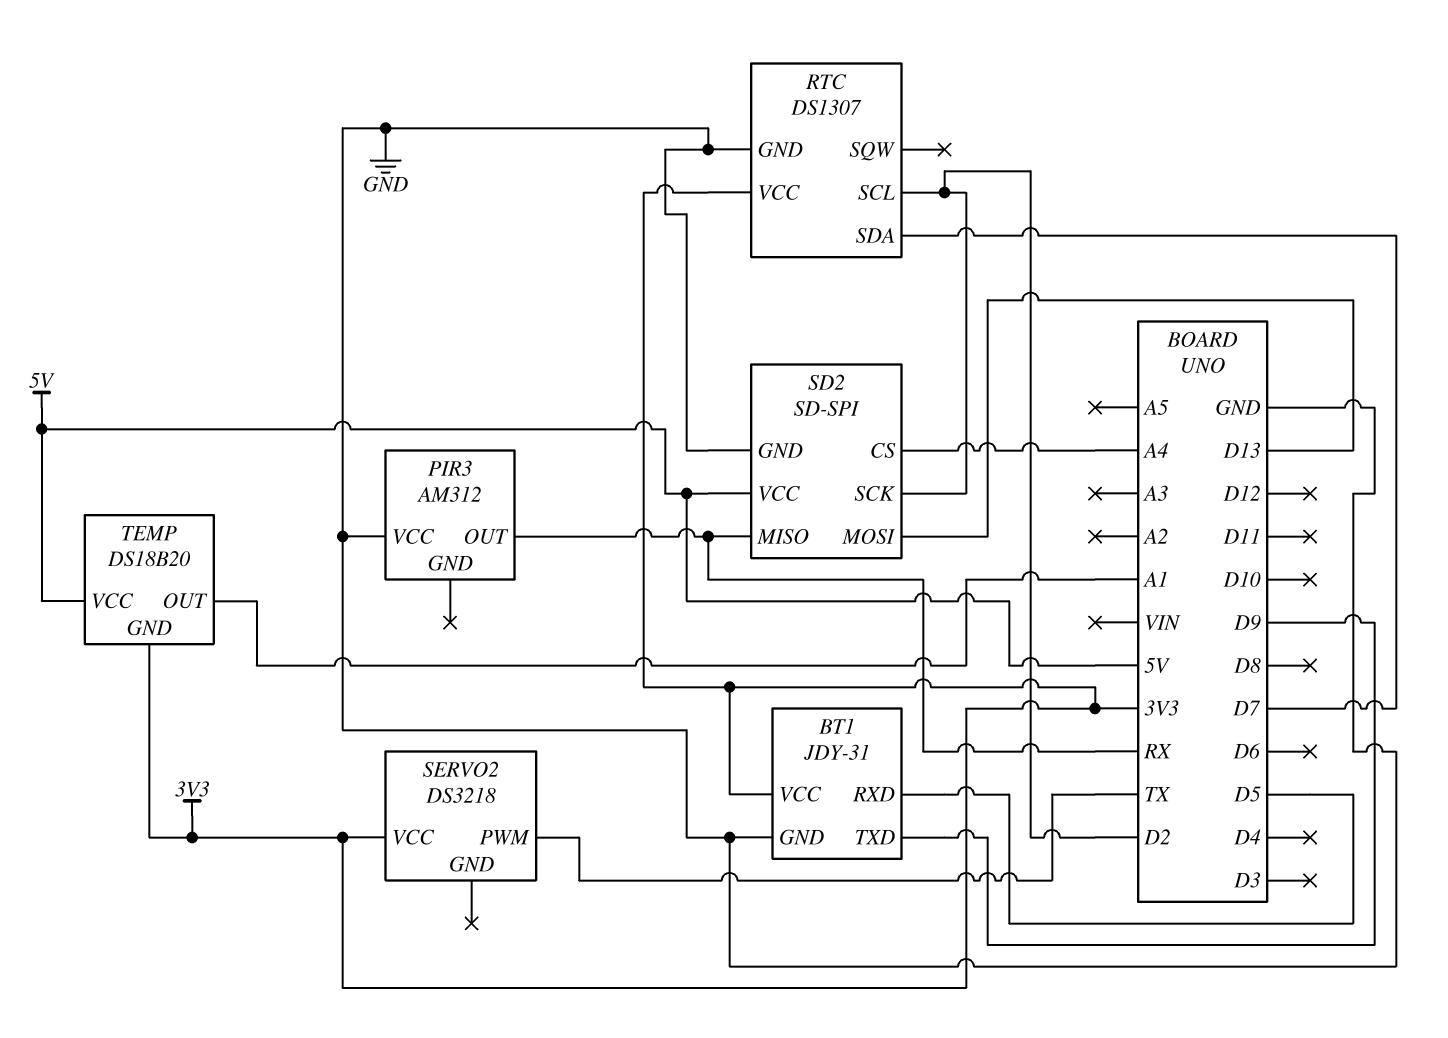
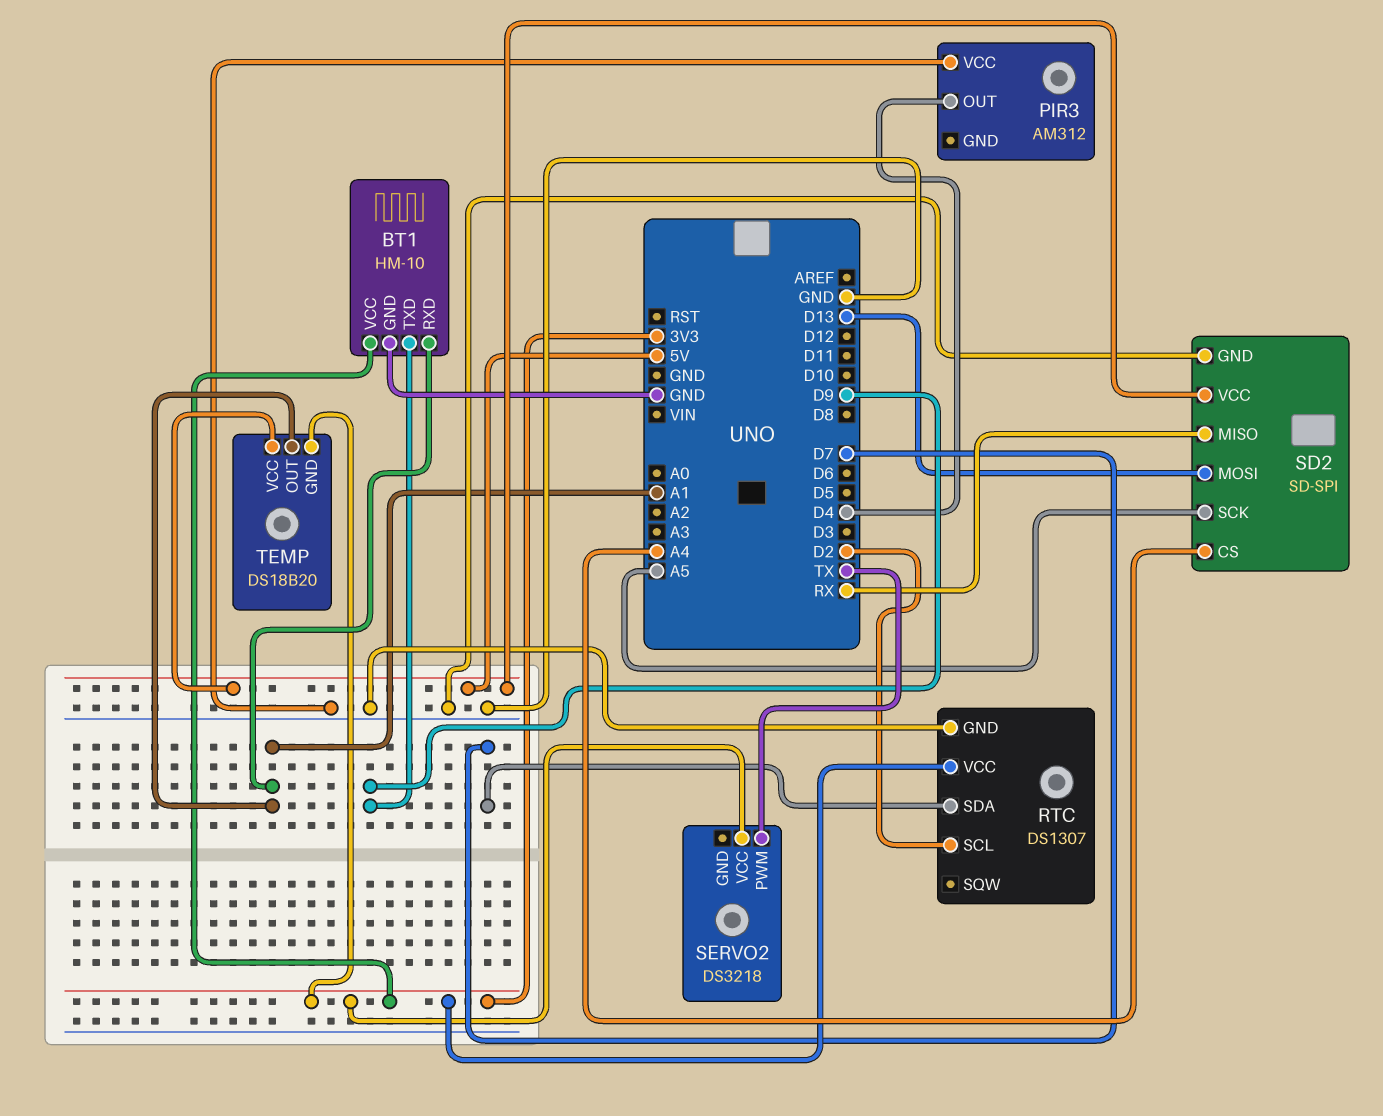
BT1: JDY-31 -> HM-10
BT1 pin RXD: D5 -> A1
PIR3 pin OUT: RX -> D4
SD2 pin SCK: D2 -> A5

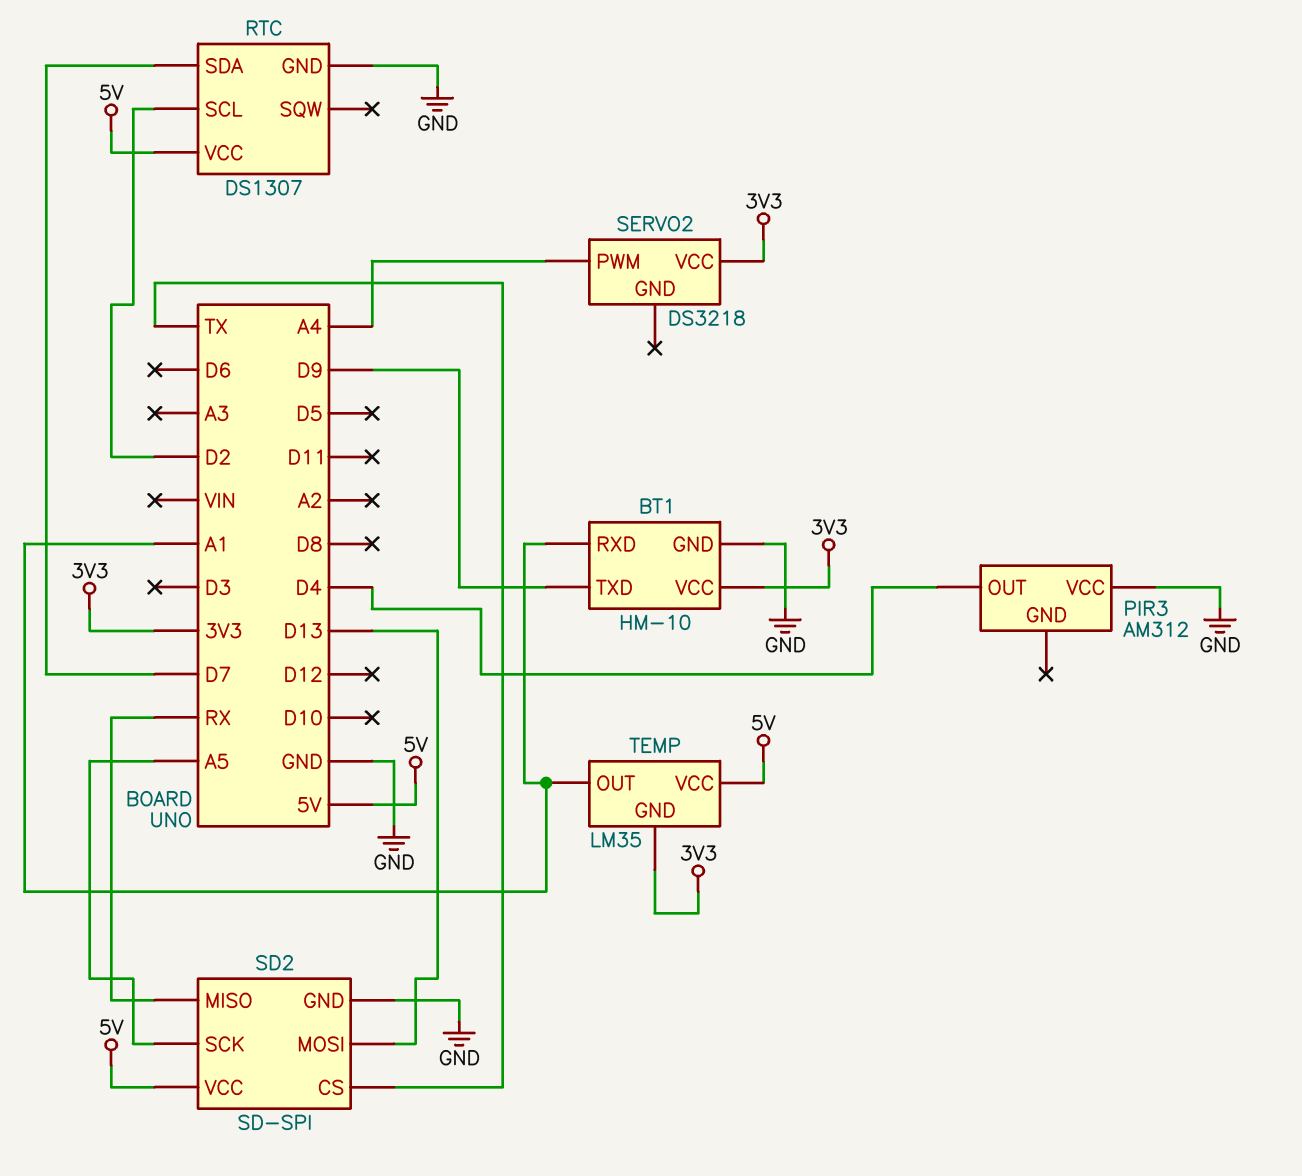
RTC pin VCC: 3V3 -> 5V
SD2 pin CS: A4 -> TX
SERVO2 pin PWM: TX -> A4
TEMP: DS18B20 -> LM35

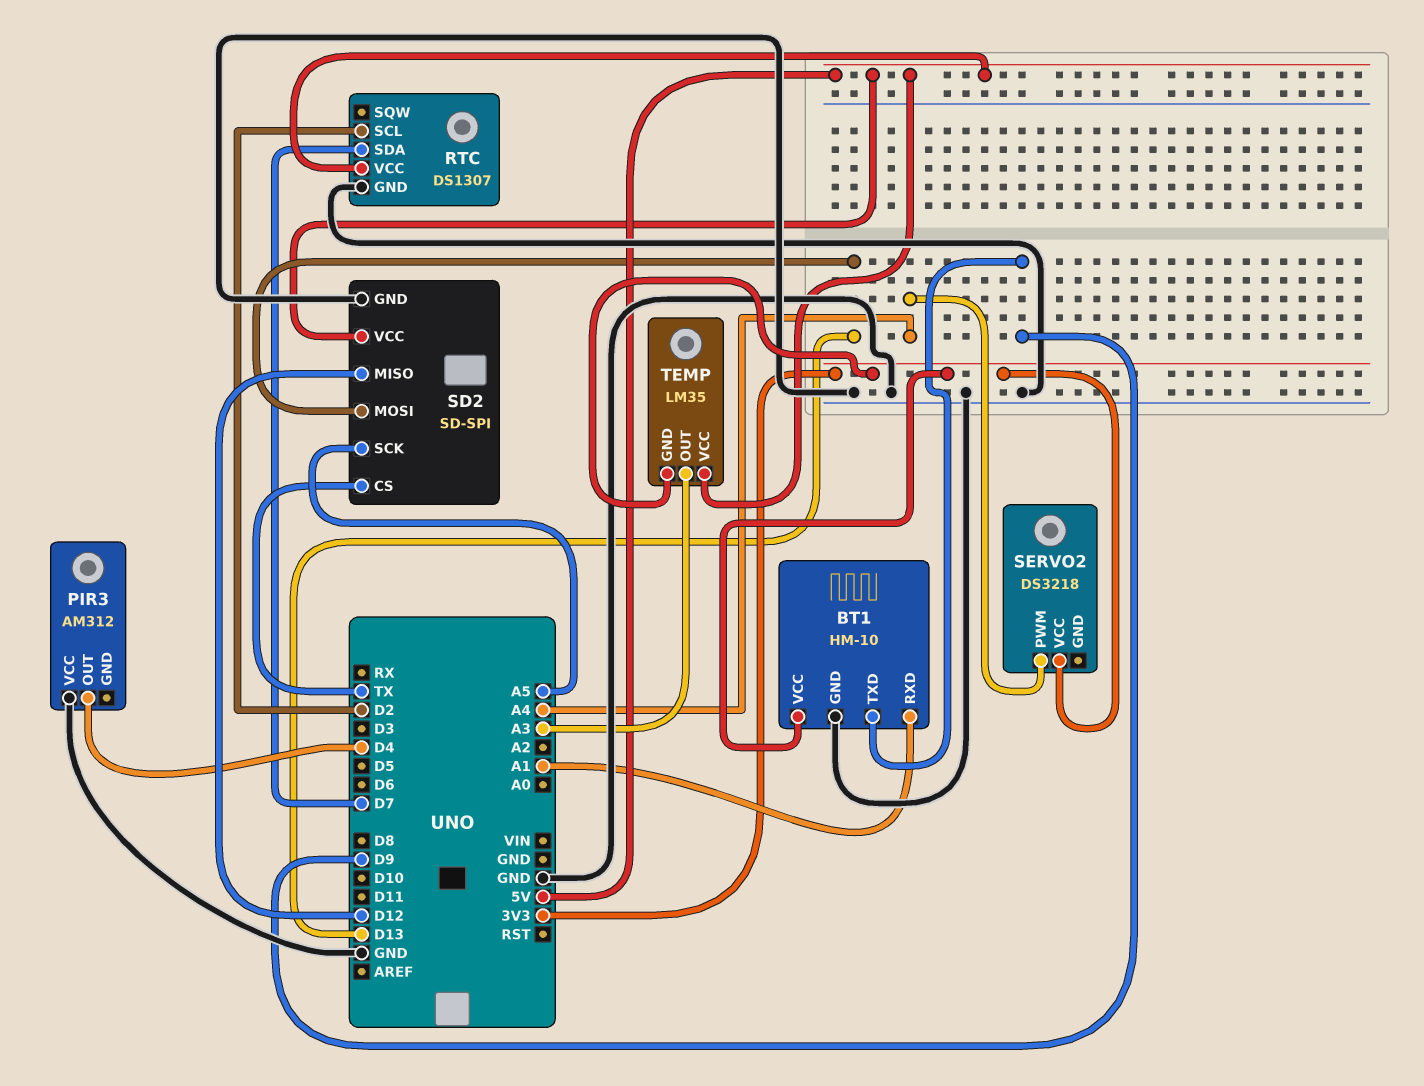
SD2 pin MISO: RX -> D12
TEMP pin OUT: A1 -> A3

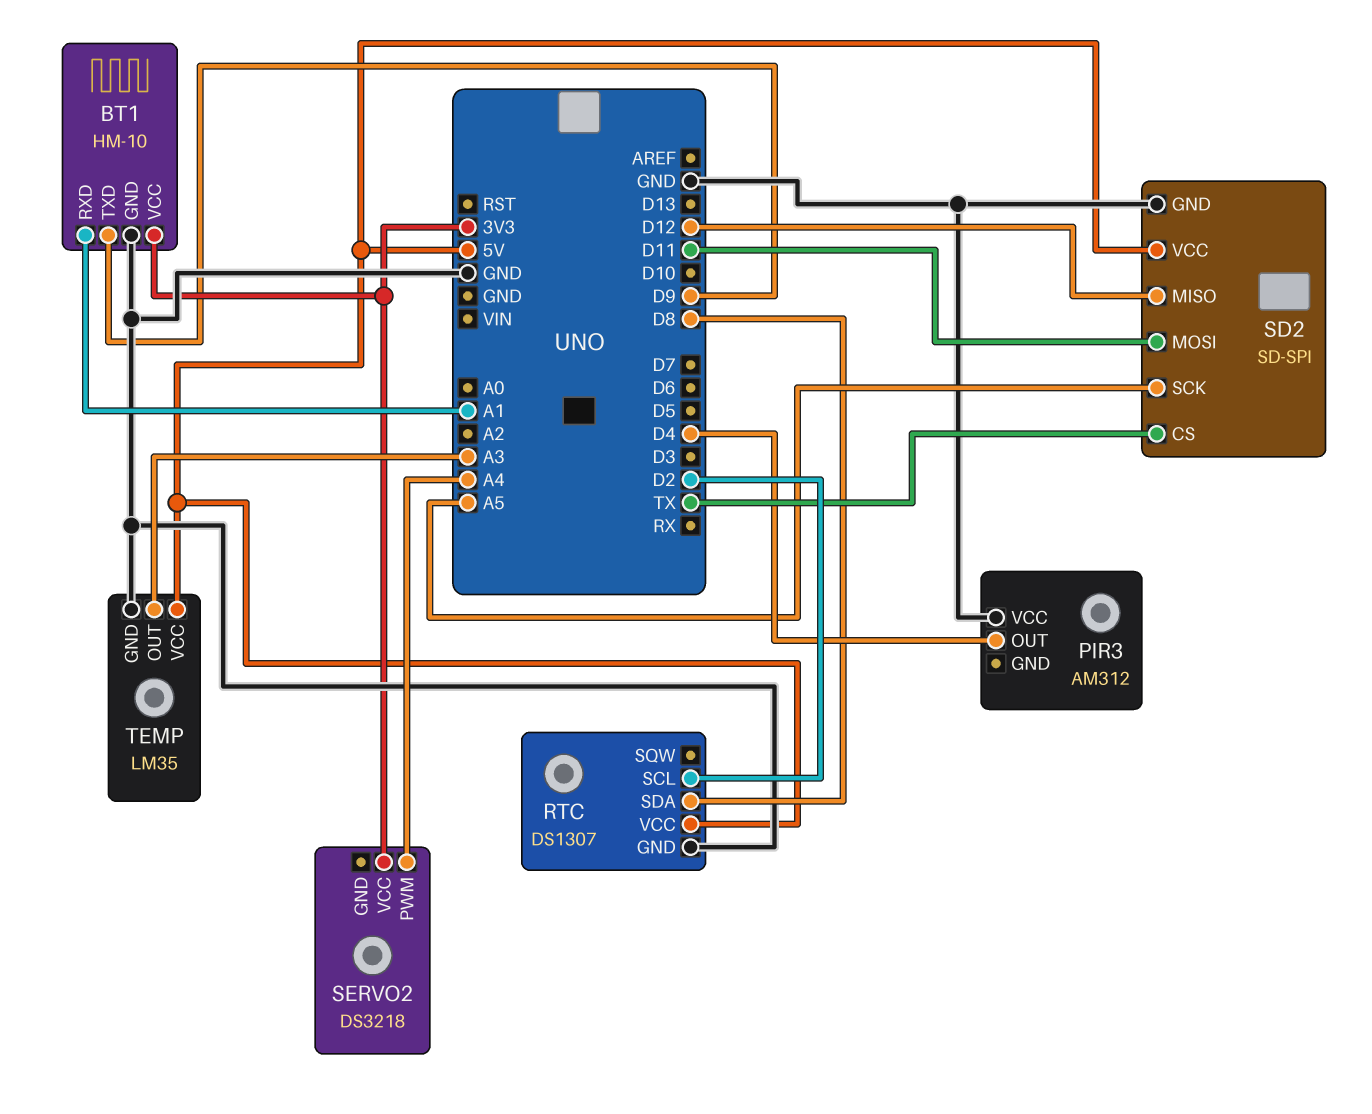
RTC pin SDA: D7 -> D8
SD2 pin MOSI: D13 -> D11
TEMP pin GND: 3V3 -> GND

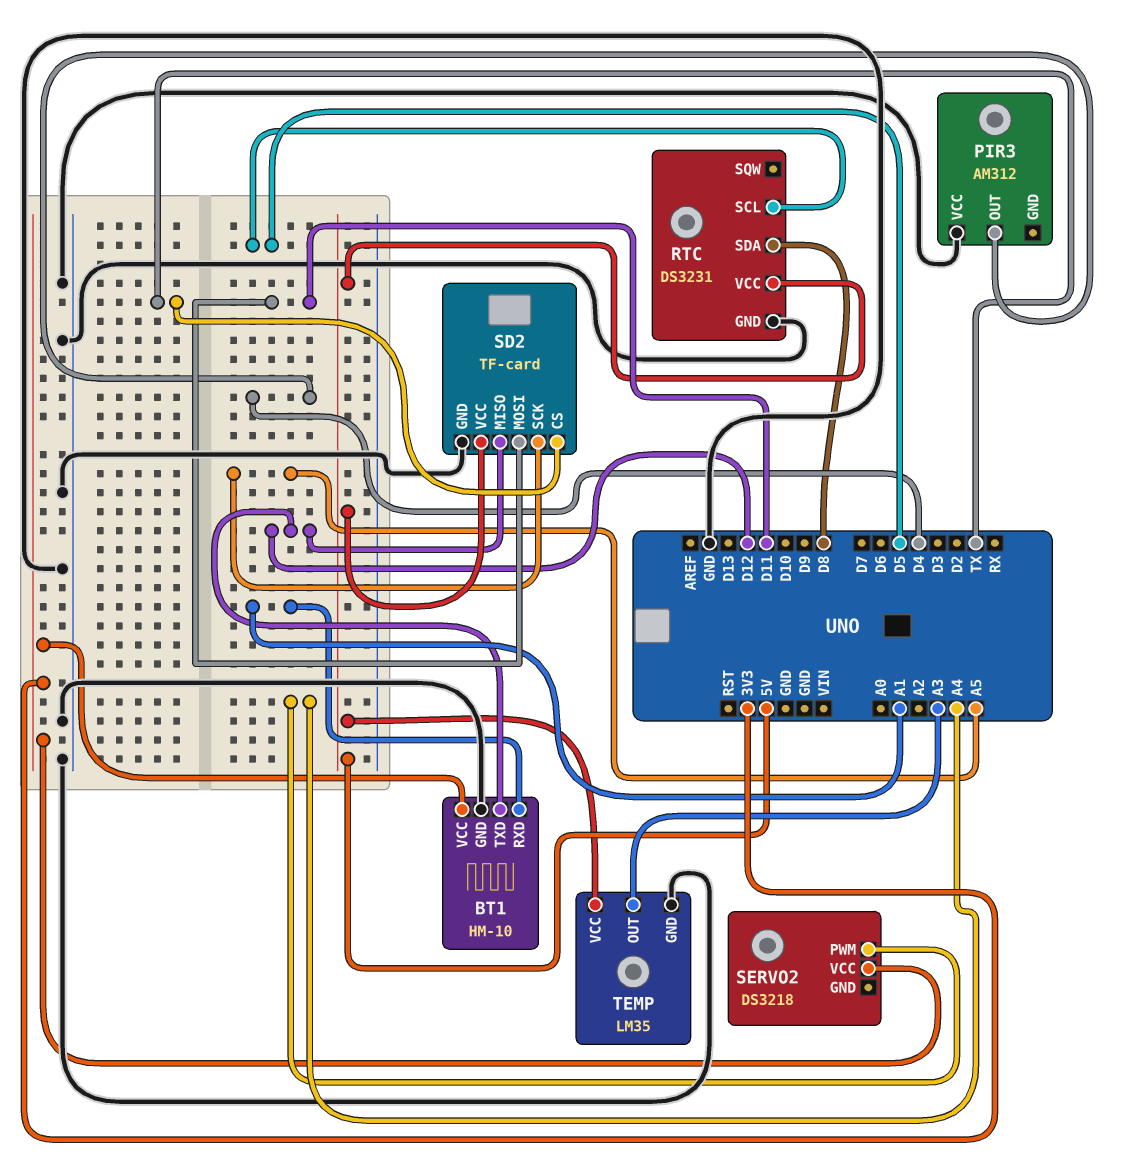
BT1 pin TXD: D9 -> D12
RTC: DS1307 -> DS3231
RTC pin SCL: D2 -> D5
SD2: SD-SPI -> TF-card

